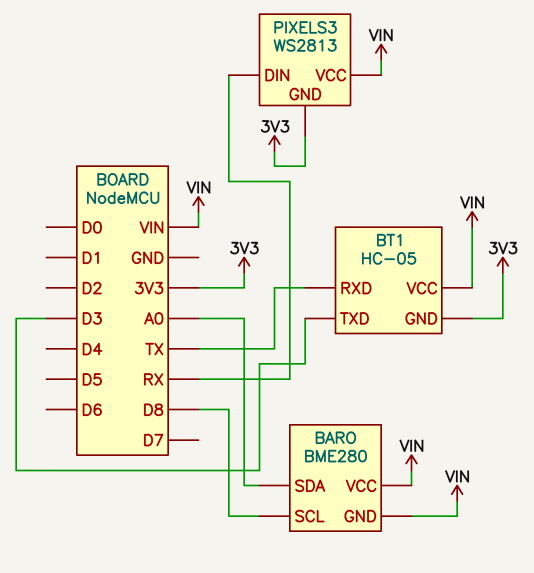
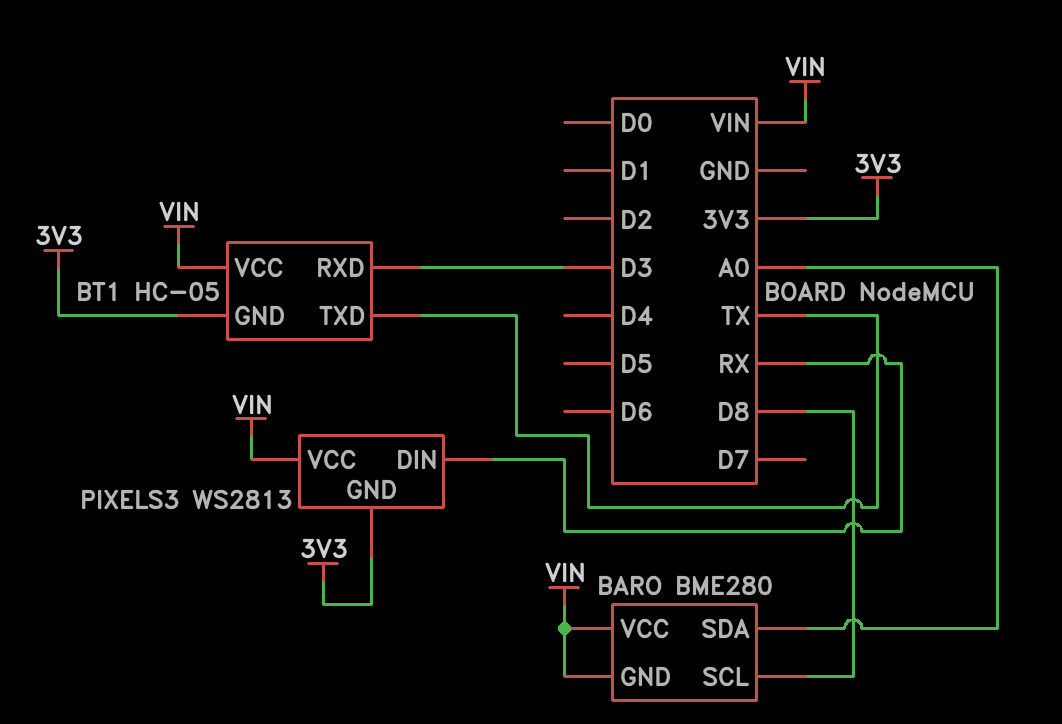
BT1 pin RXD: TX -> D3
BT1 pin TXD: D3 -> TX

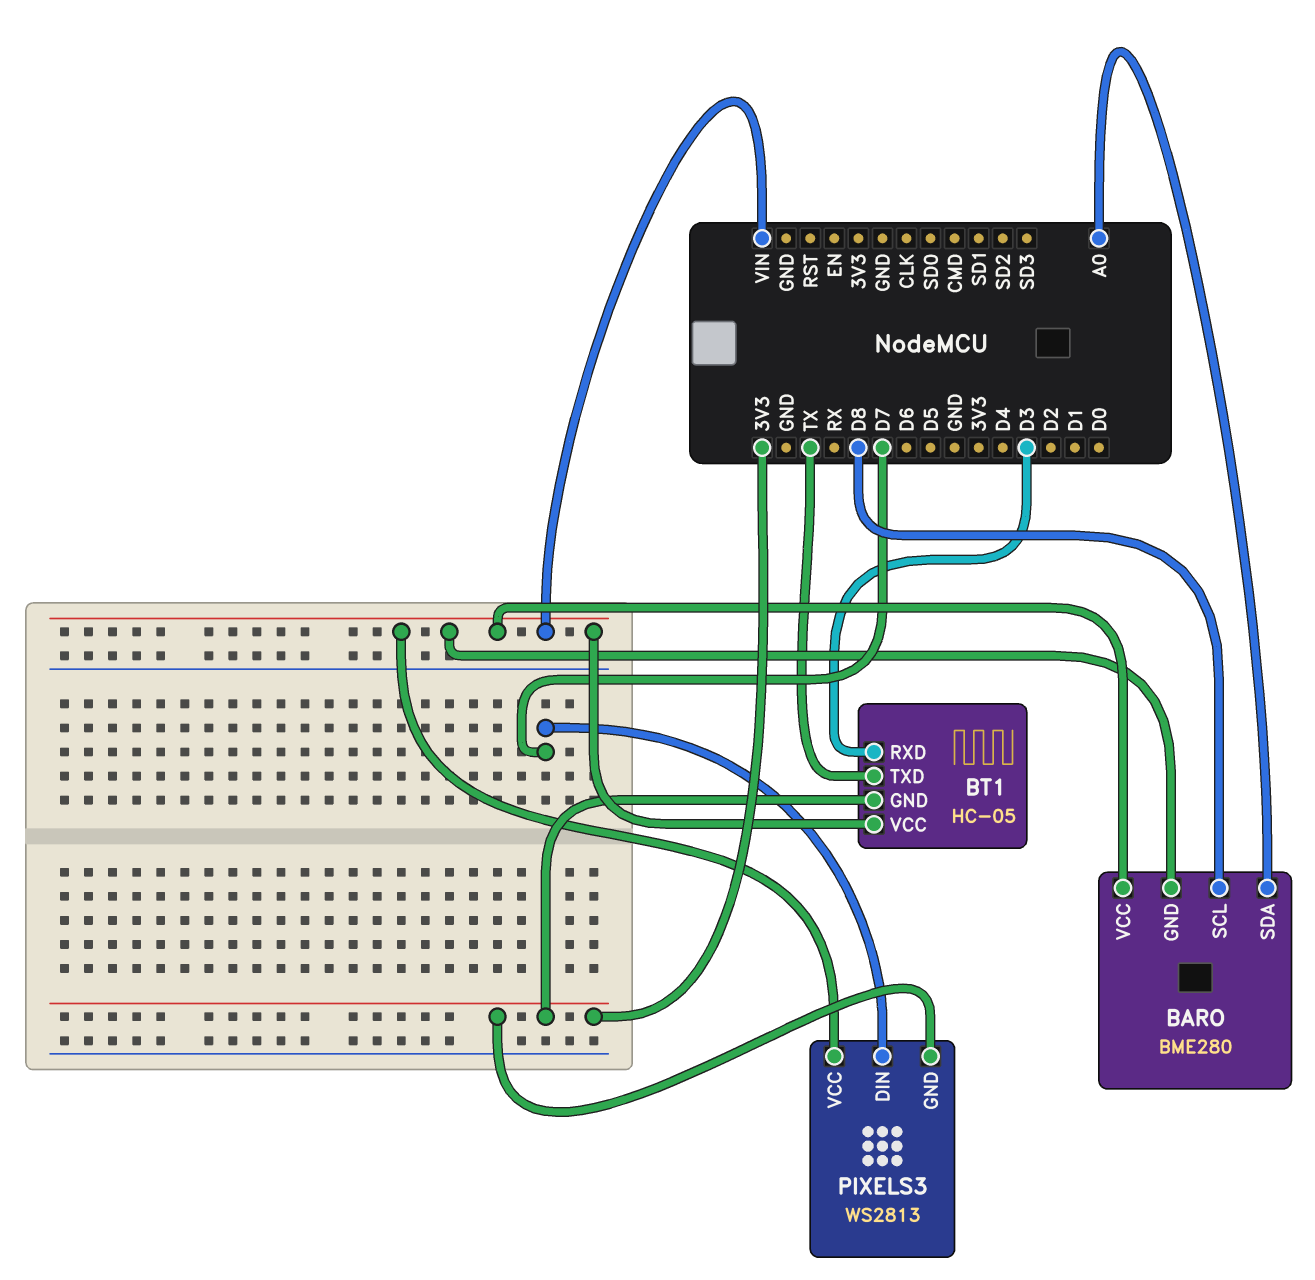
PIXELS3 pin DIN: RX -> D7

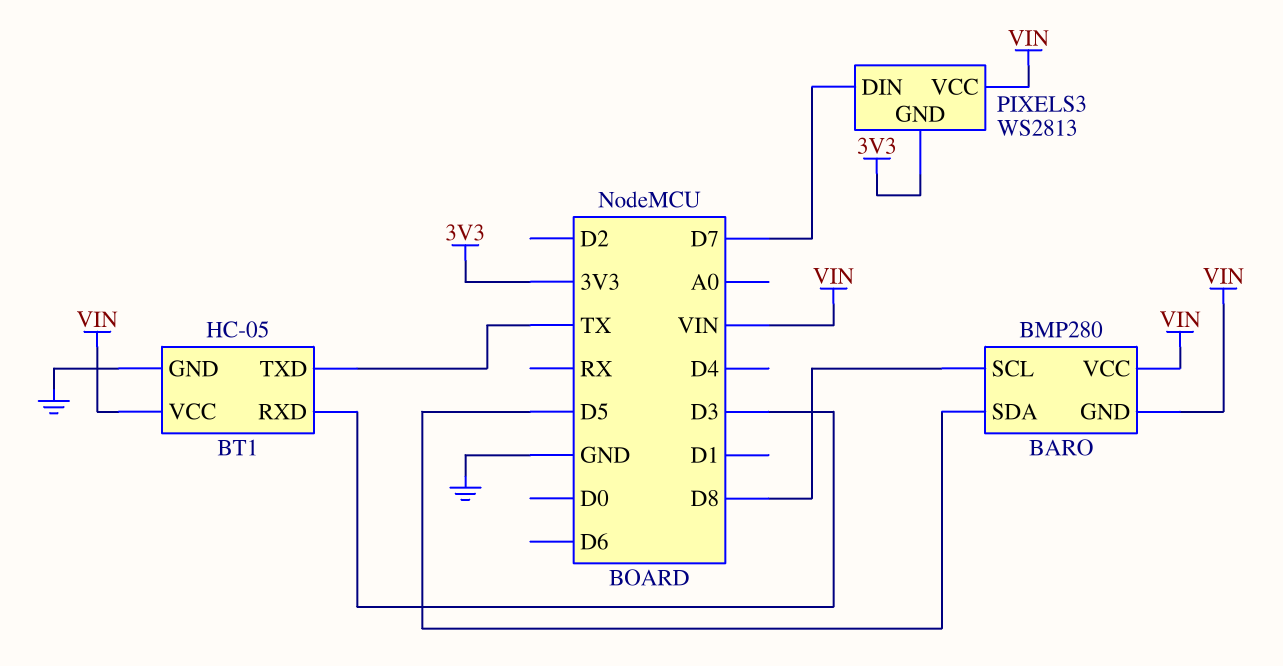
BARO: BME280 -> BMP280
BARO pin SDA: A0 -> D5
BT1 pin GND: 3V3 -> GND

